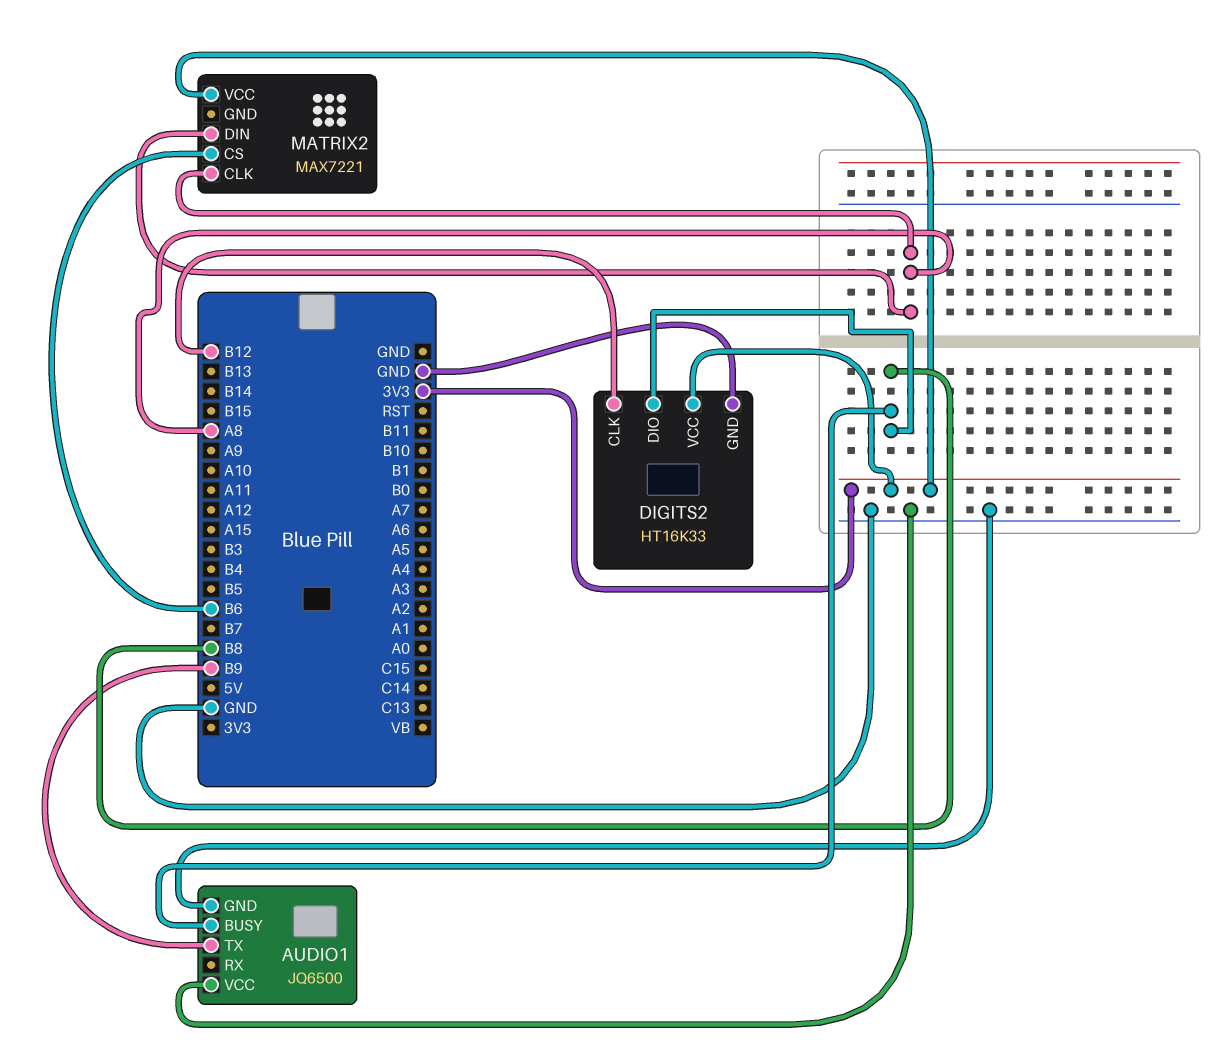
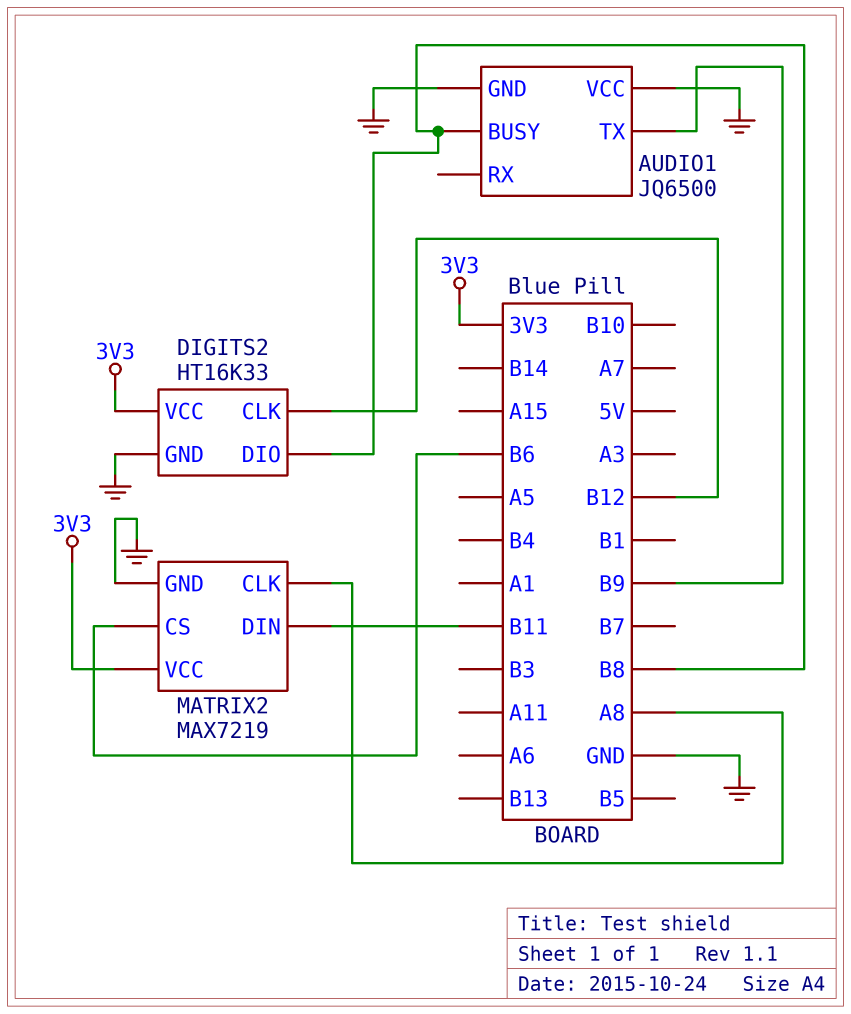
MATRIX2: MAX7221 -> MAX7219
MATRIX2 pin DIN: A8 -> B11
MATRIX2 pin GND: none -> GND

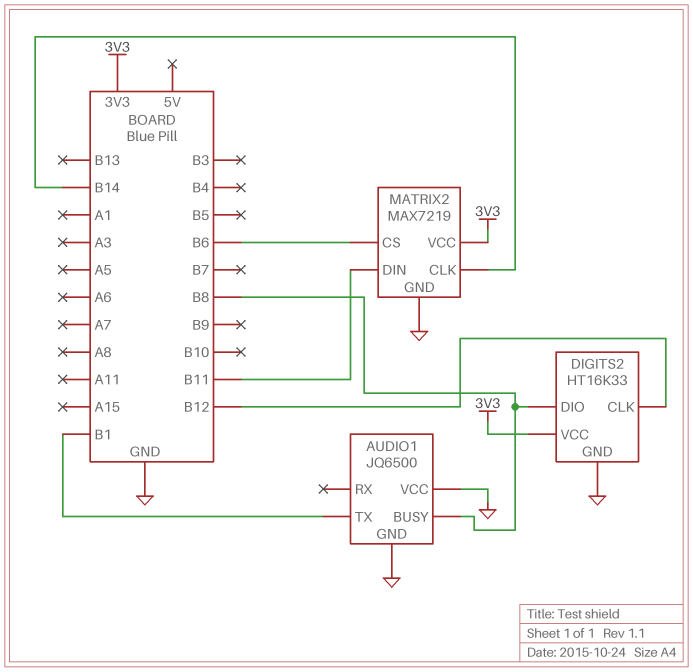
AUDIO1 pin TX: B9 -> B1
MATRIX2 pin CLK: A8 -> B14

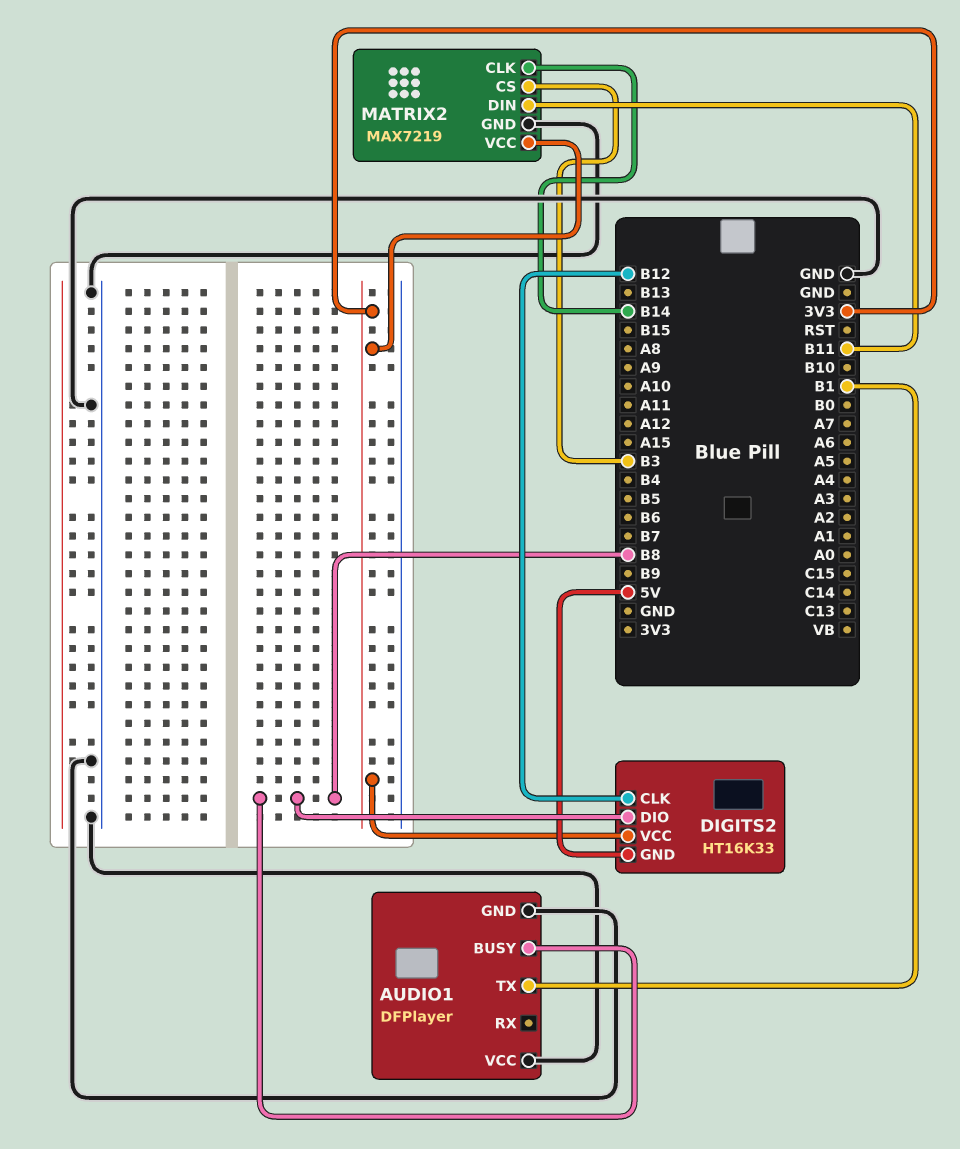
AUDIO1: JQ6500 -> DFPlayer
DIGITS2 pin GND: GND -> 5V
MATRIX2 pin CS: B6 -> B3

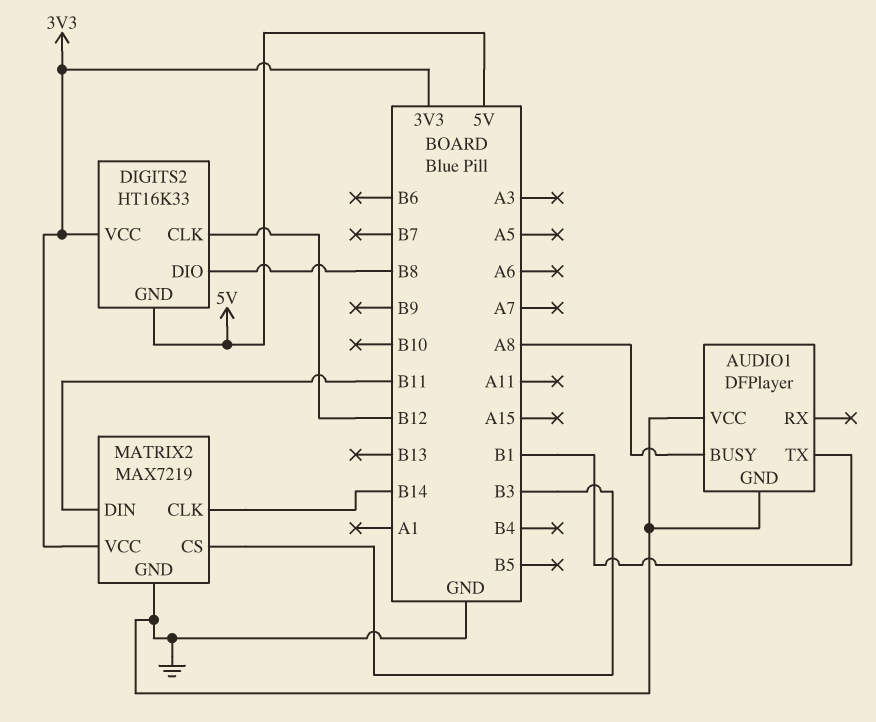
AUDIO1 pin BUSY: B8 -> A8

